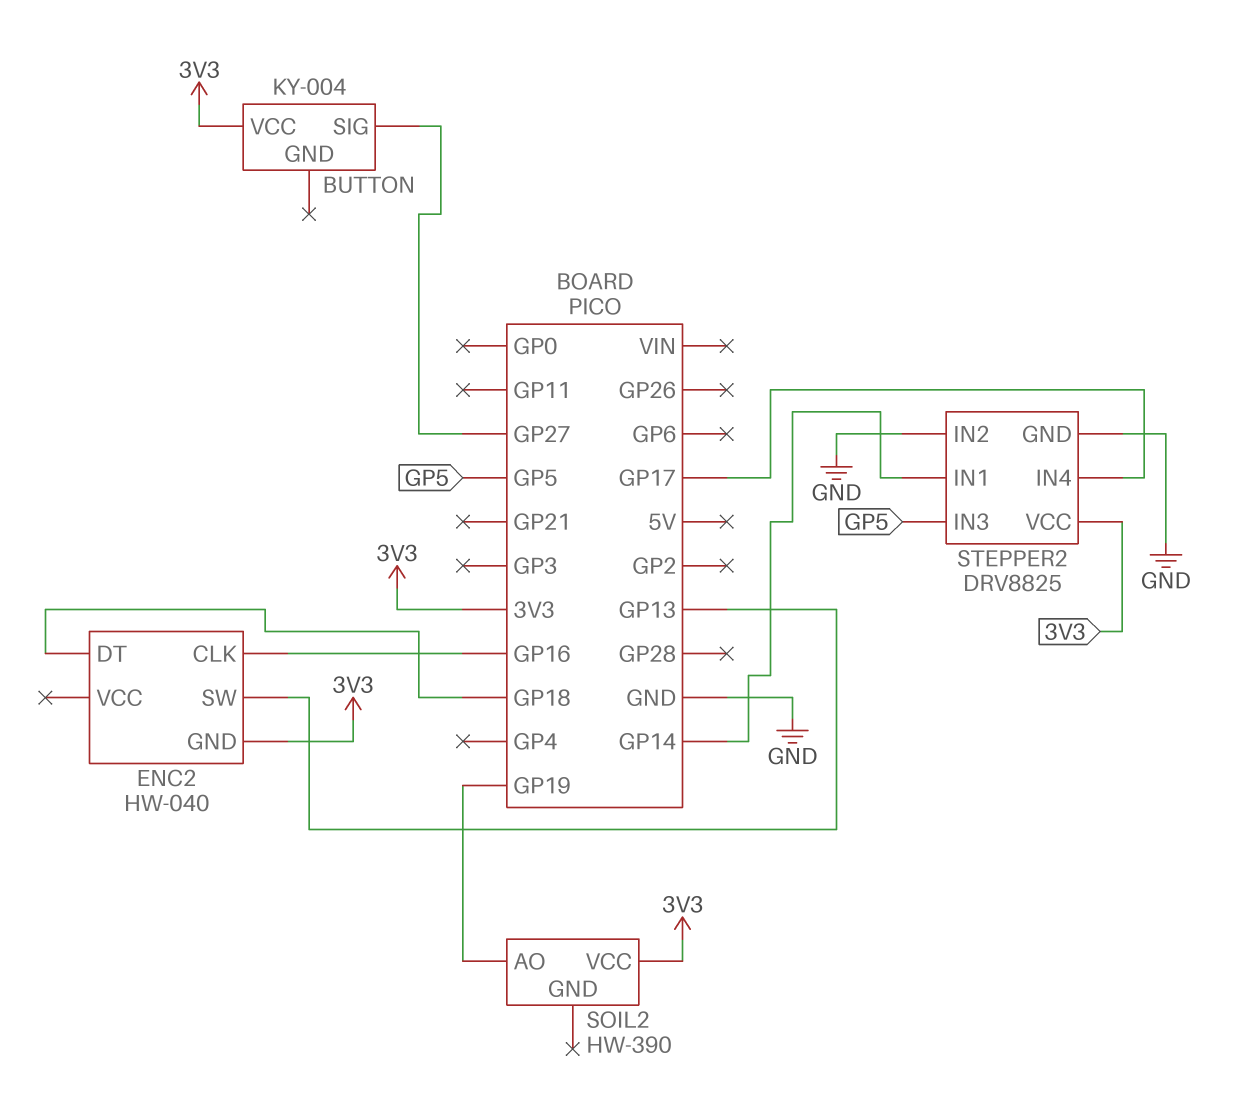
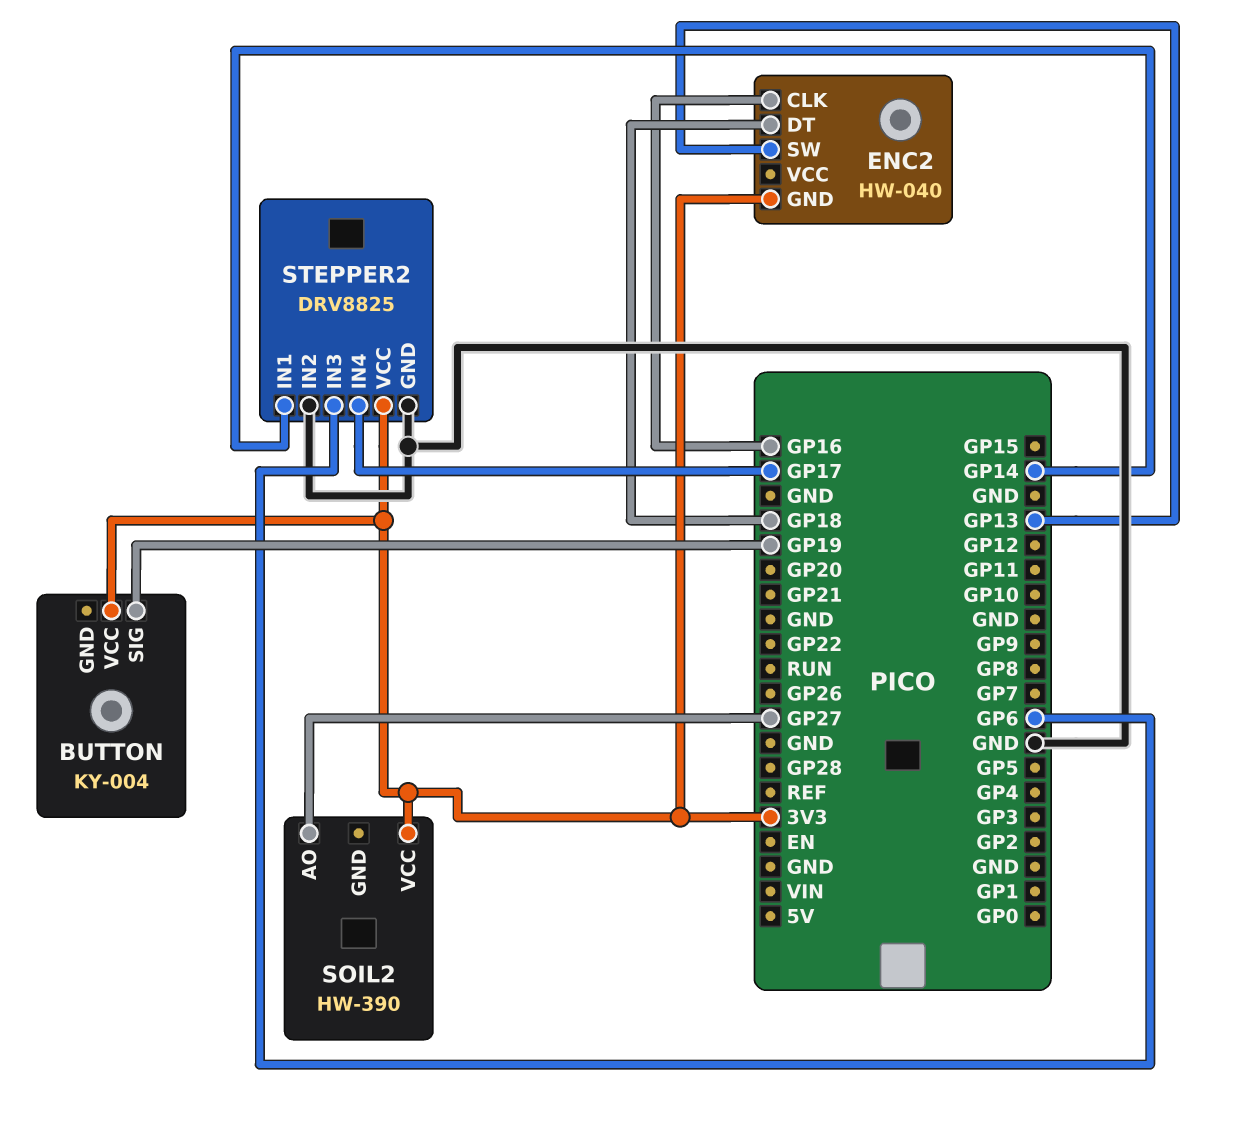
BUTTON pin SIG: GP27 -> GP19
SOIL2 pin AO: GP19 -> GP27
STEPPER2 pin IN3: GP5 -> GP6

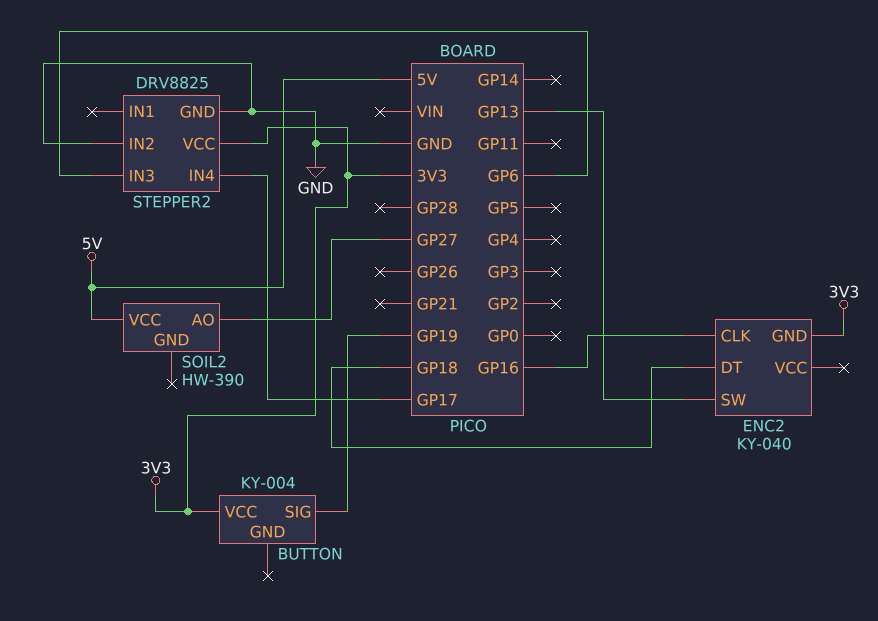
ENC2: HW-040 -> KY-040
SOIL2 pin VCC: 3V3 -> 5V
STEPPER2 pin IN1: GP14 -> none

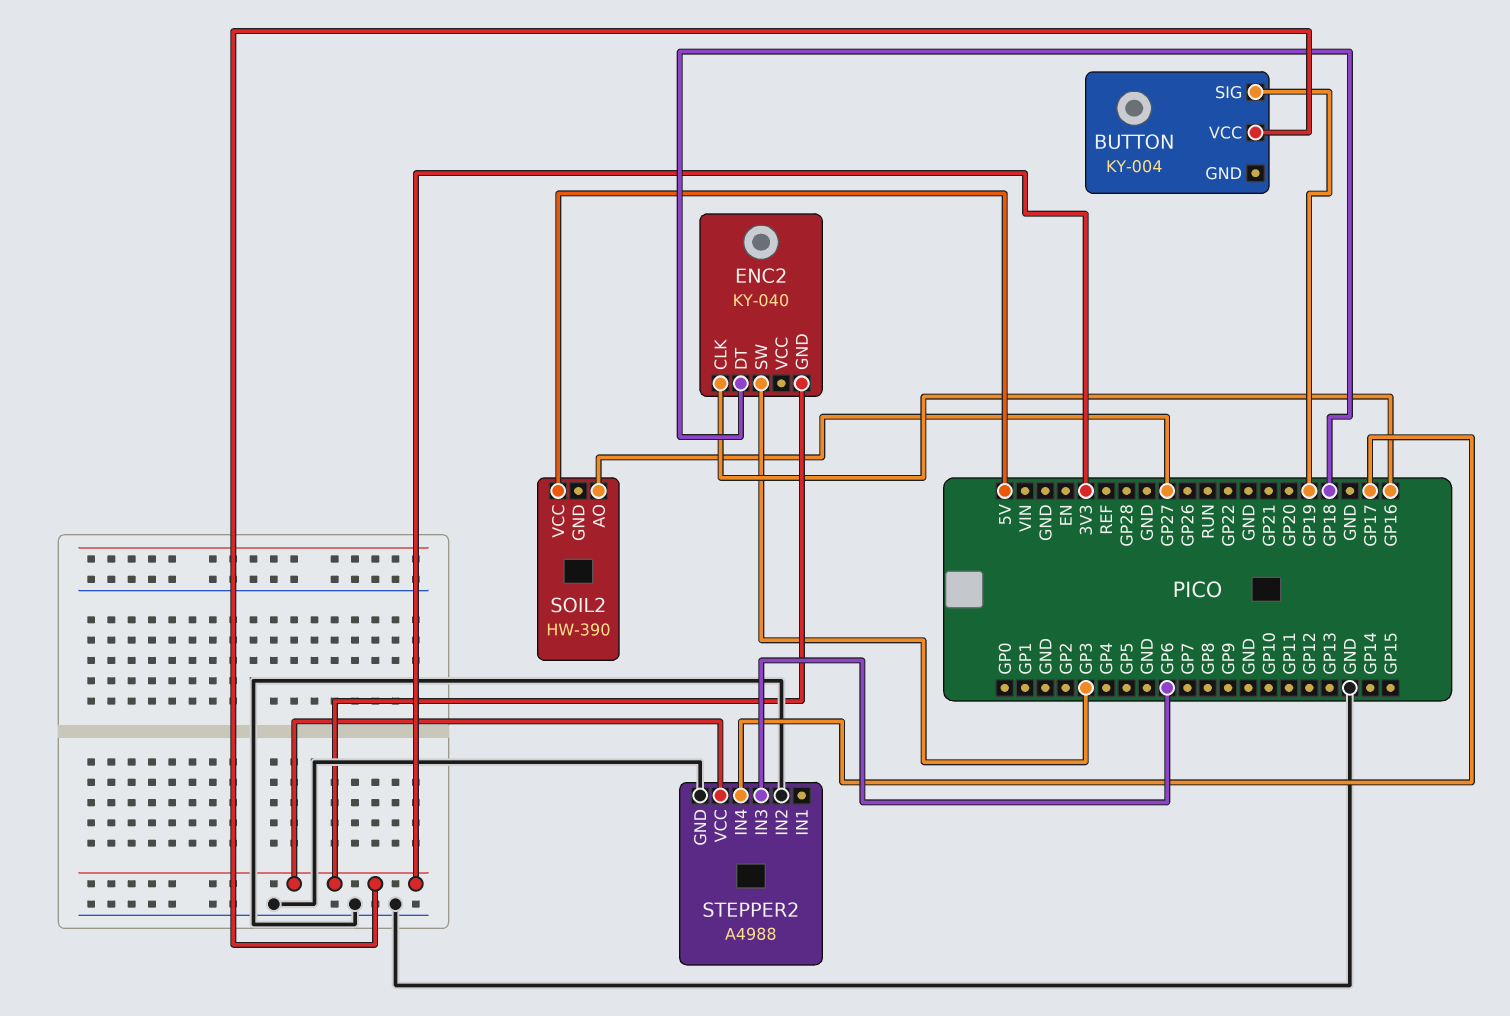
ENC2 pin SW: GP13 -> GP3
STEPPER2: DRV8825 -> A4988

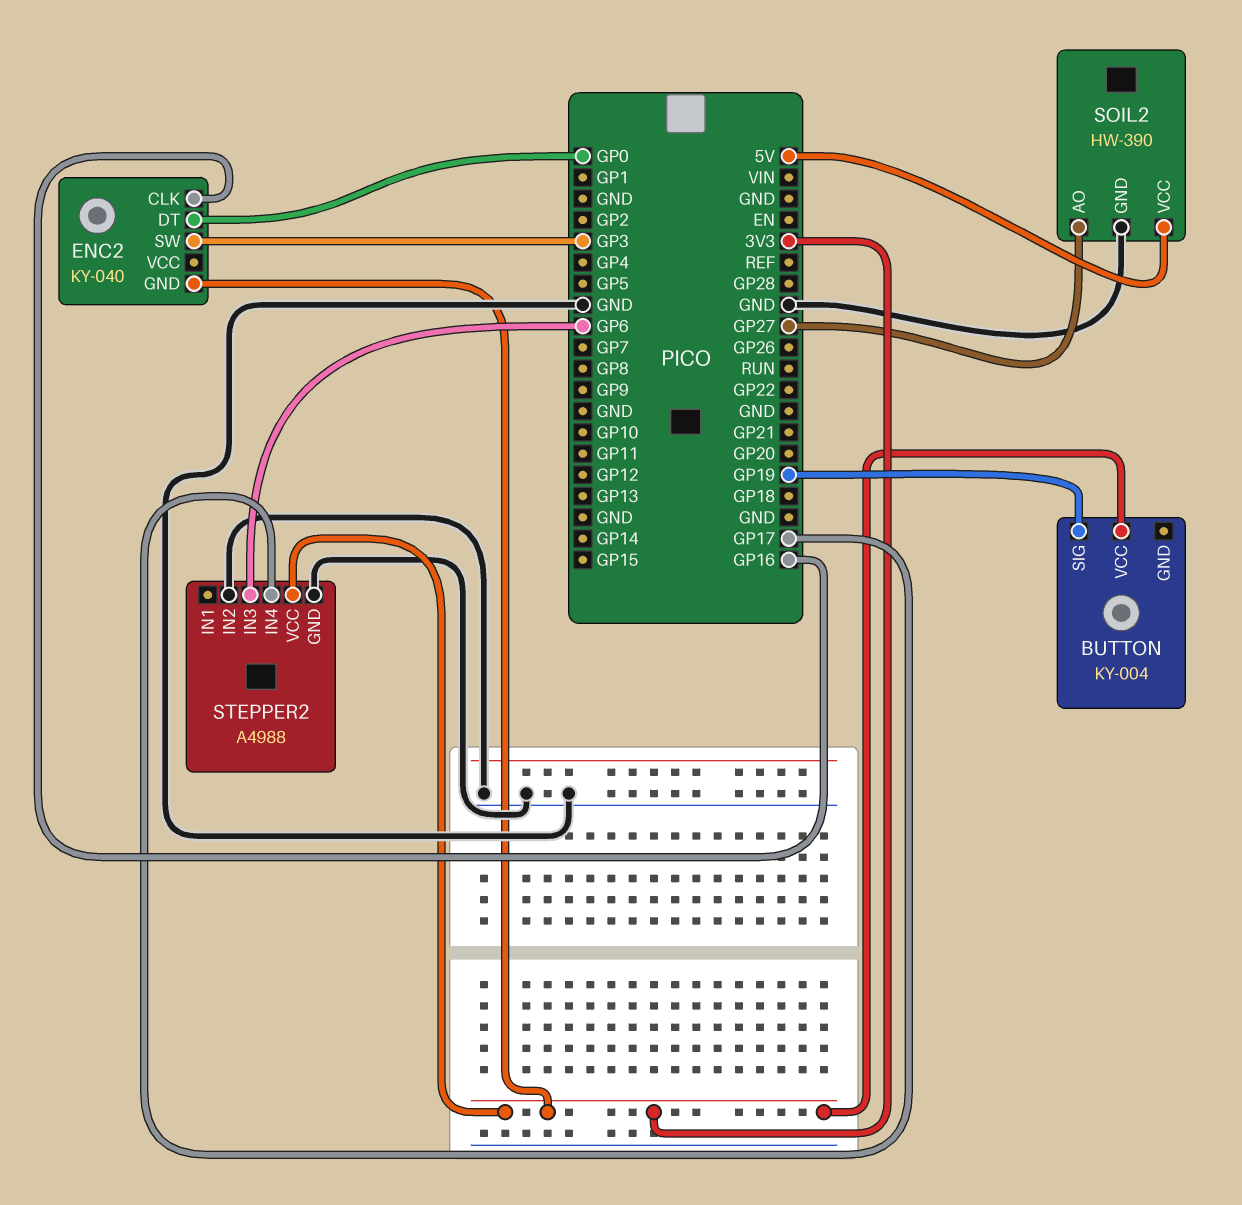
ENC2 pin DT: GP18 -> GP0
SOIL2 pin GND: none -> GND

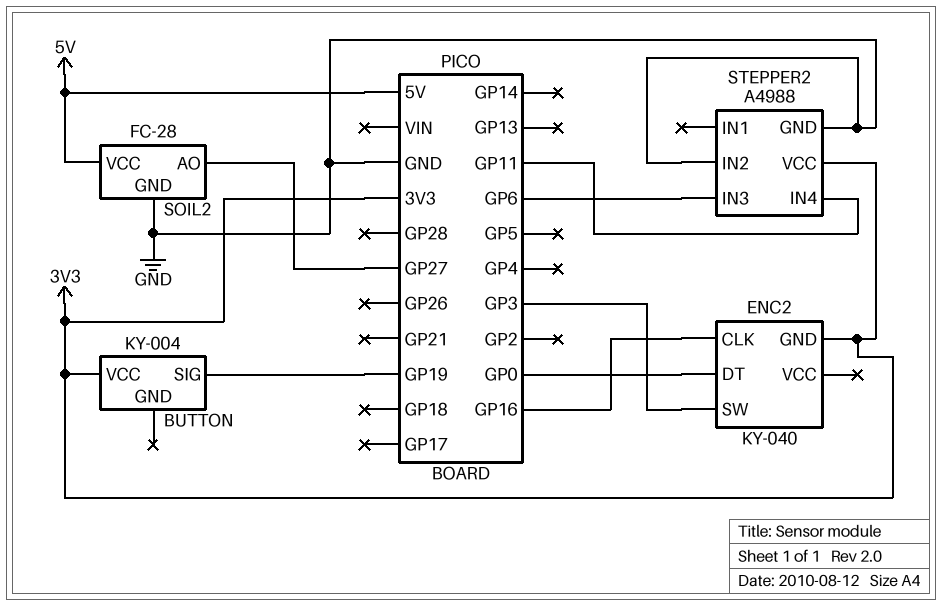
SOIL2: HW-390 -> FC-28
STEPPER2 pin IN4: GP17 -> GP11

